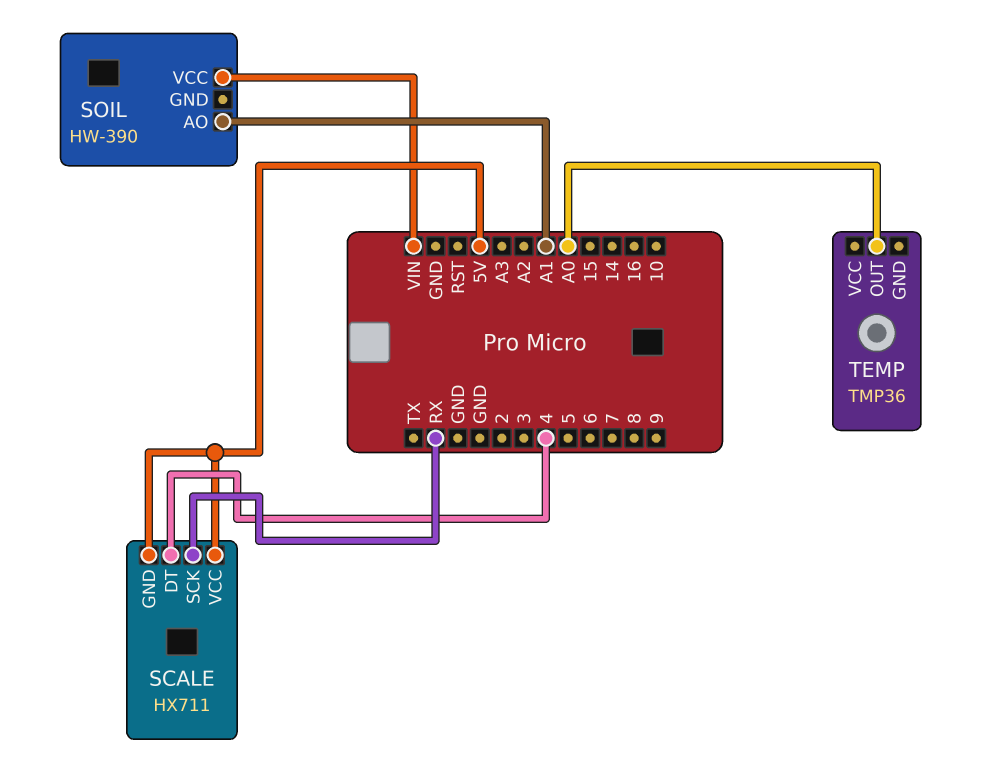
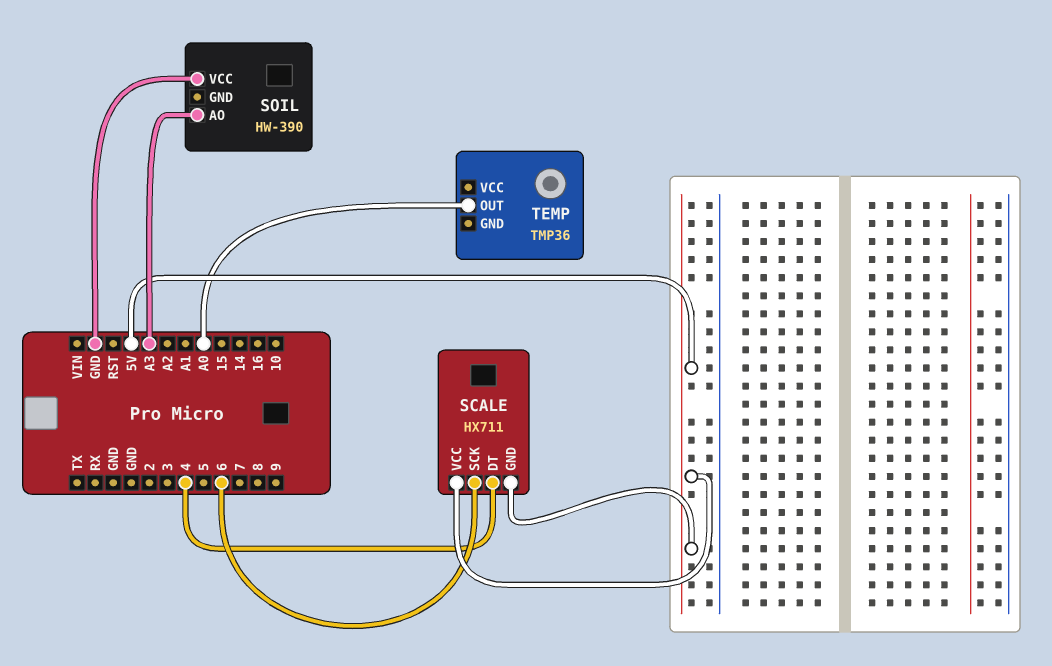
SCALE pin SCK: RX -> 6
SOIL pin AO: A1 -> A3
SOIL pin VCC: VIN -> GND

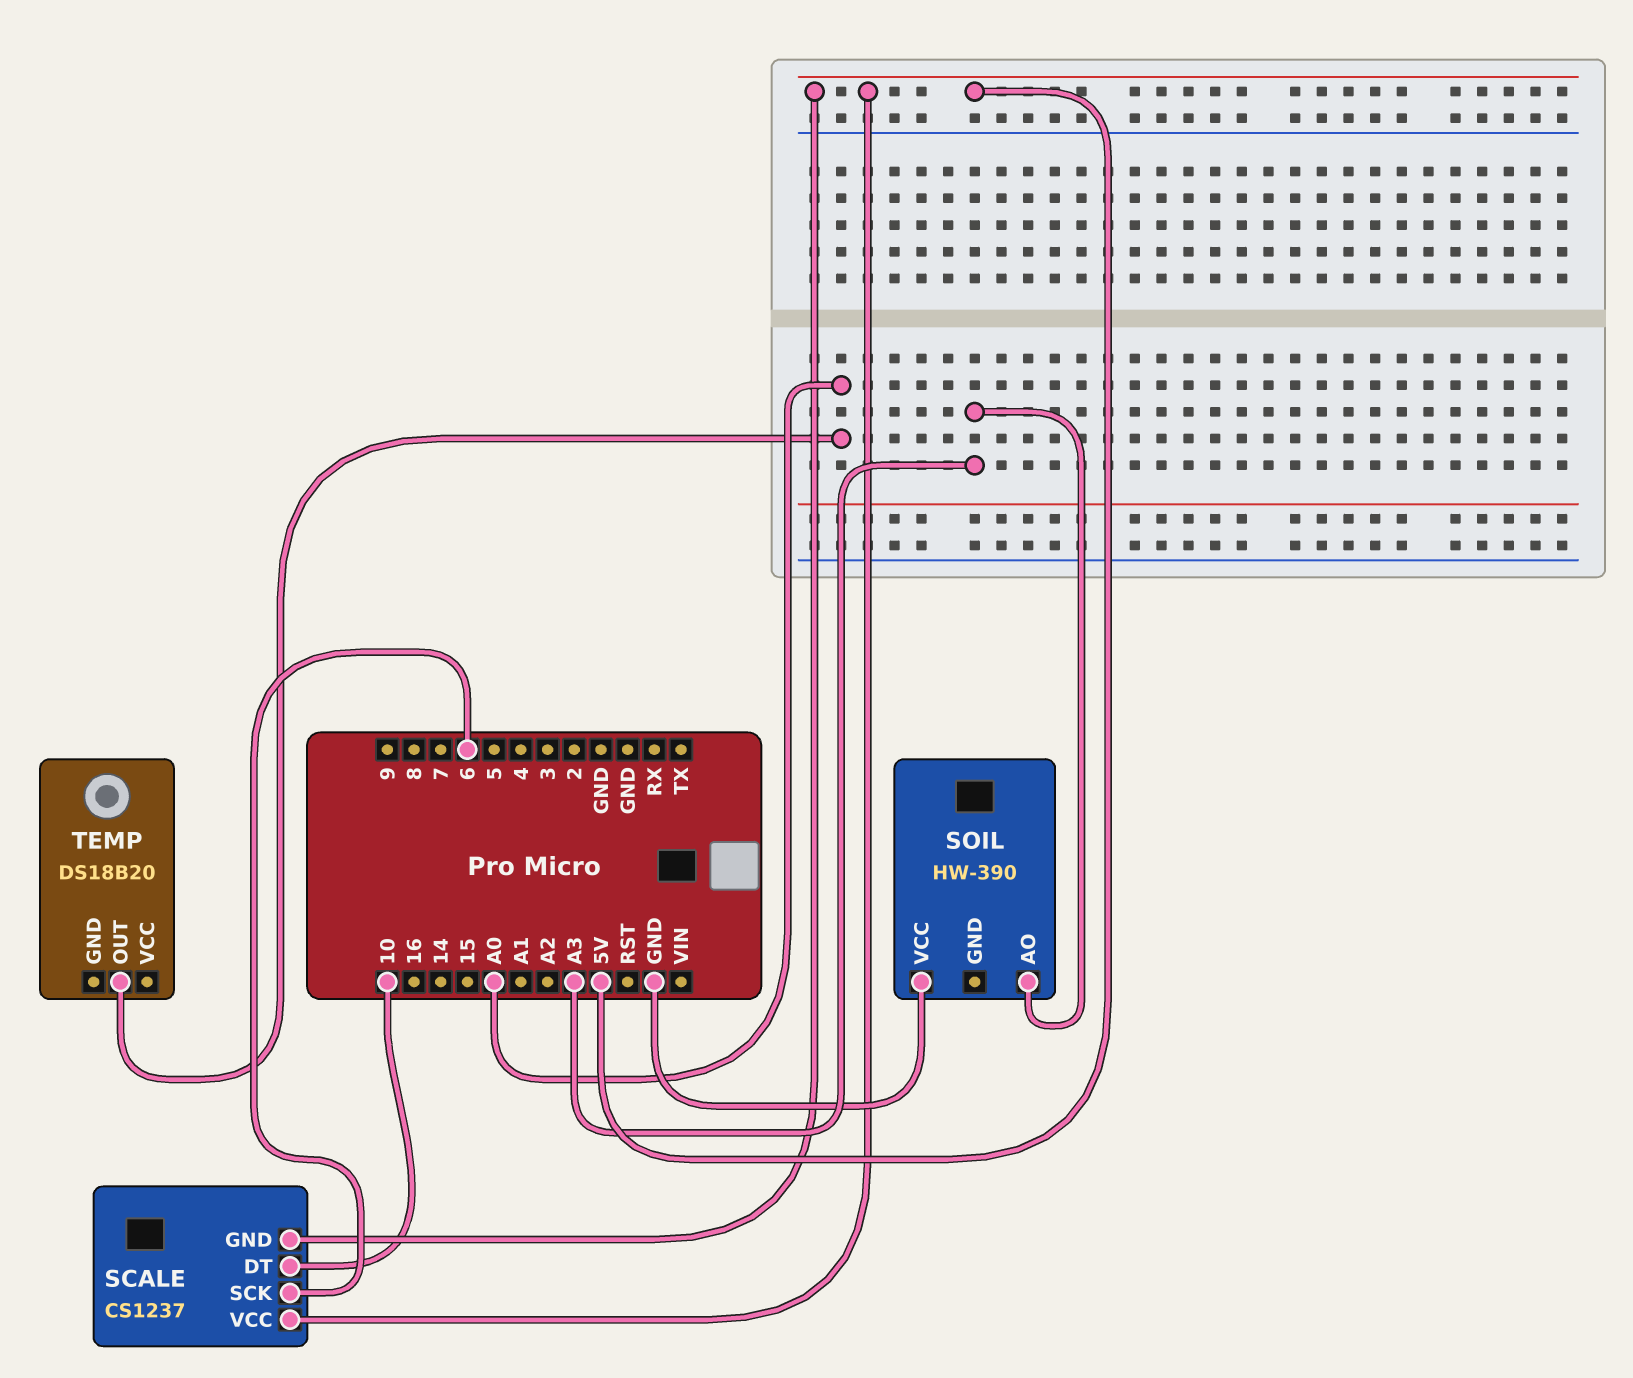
SCALE: HX711 -> CS1237
SCALE pin DT: 4 -> 10
TEMP: TMP36 -> DS18B20

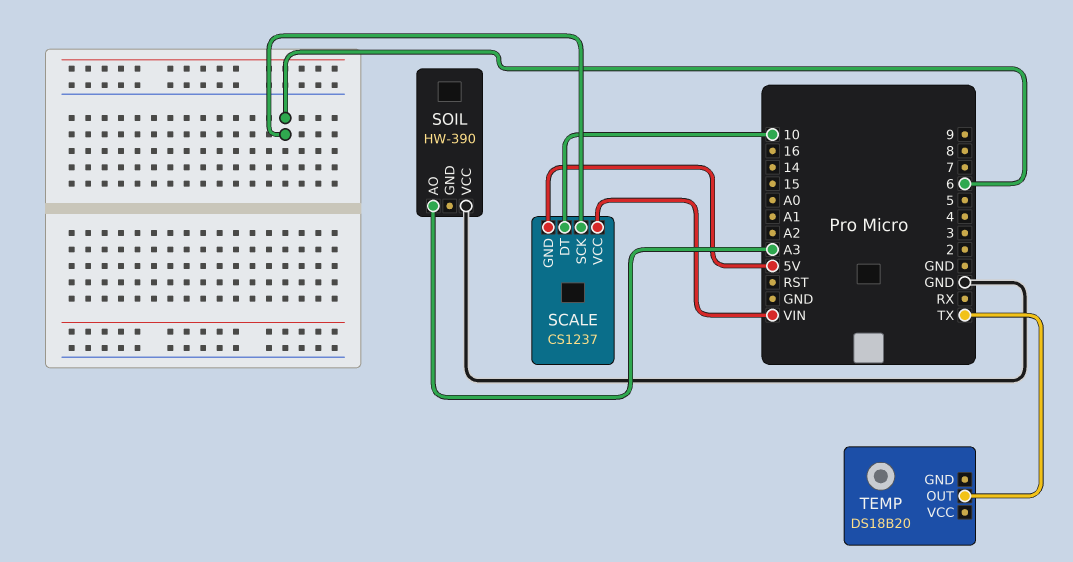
SCALE pin VCC: 5V -> VIN
TEMP pin OUT: A0 -> TX

